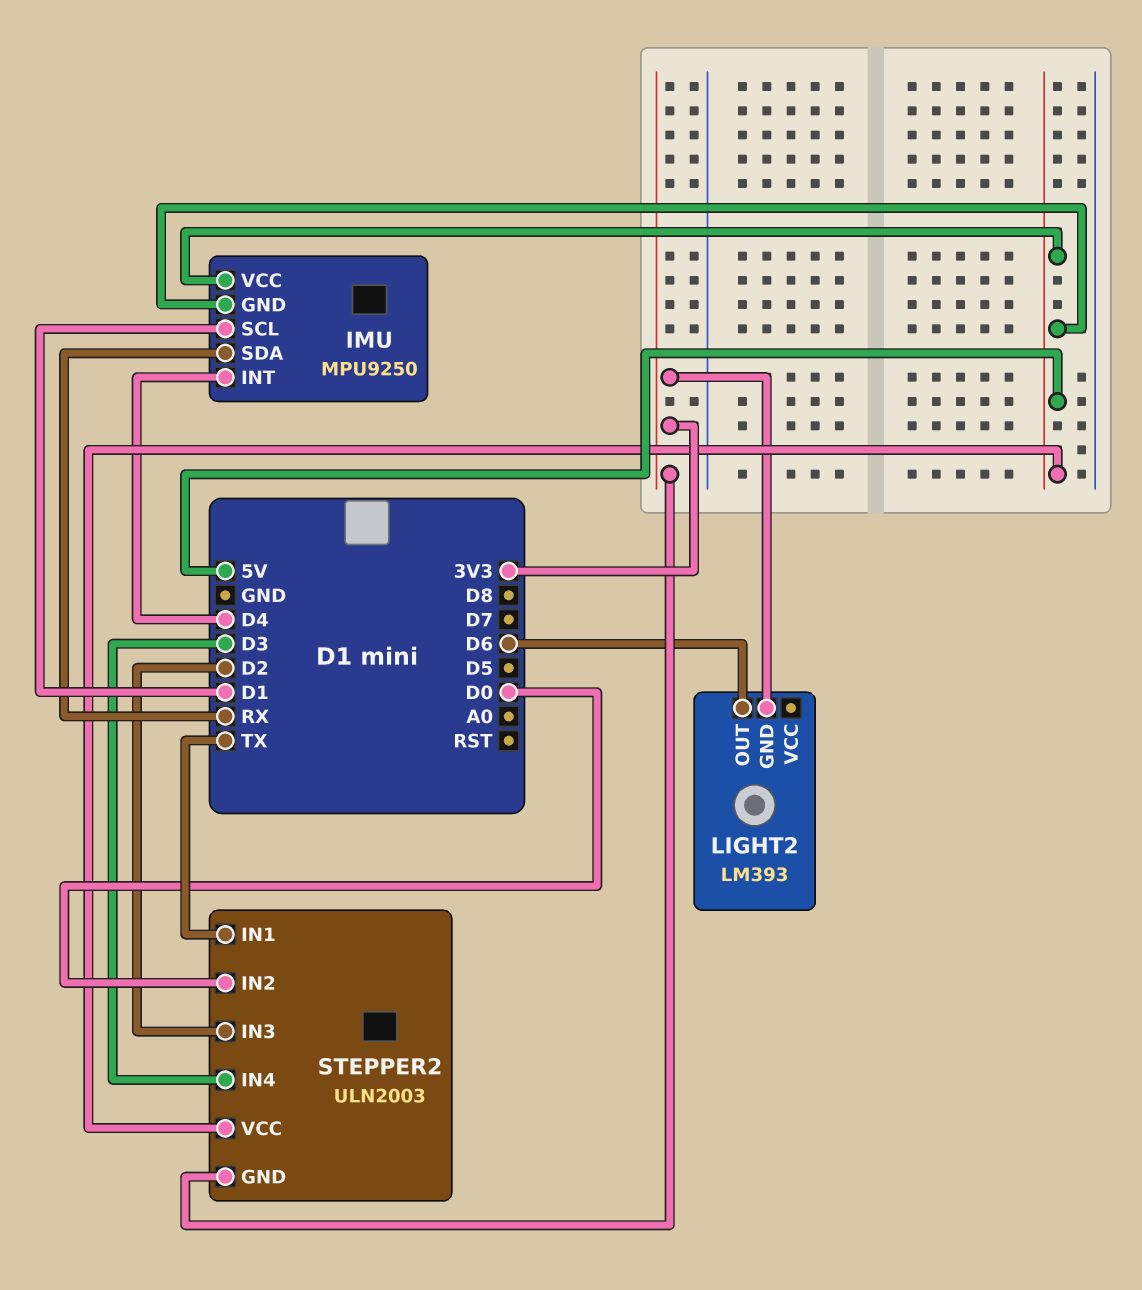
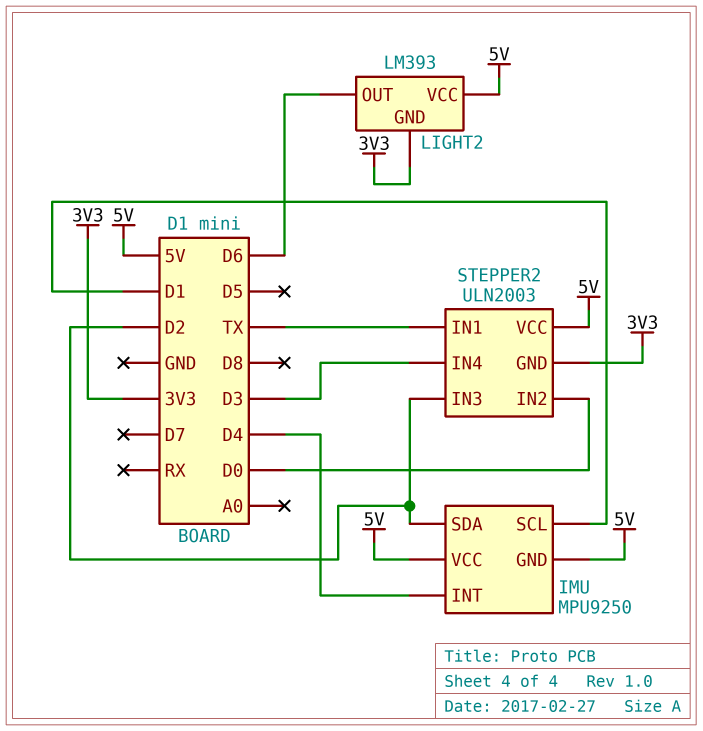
IMU pin SDA: RX -> D2
LIGHT2 pin VCC: none -> 5V

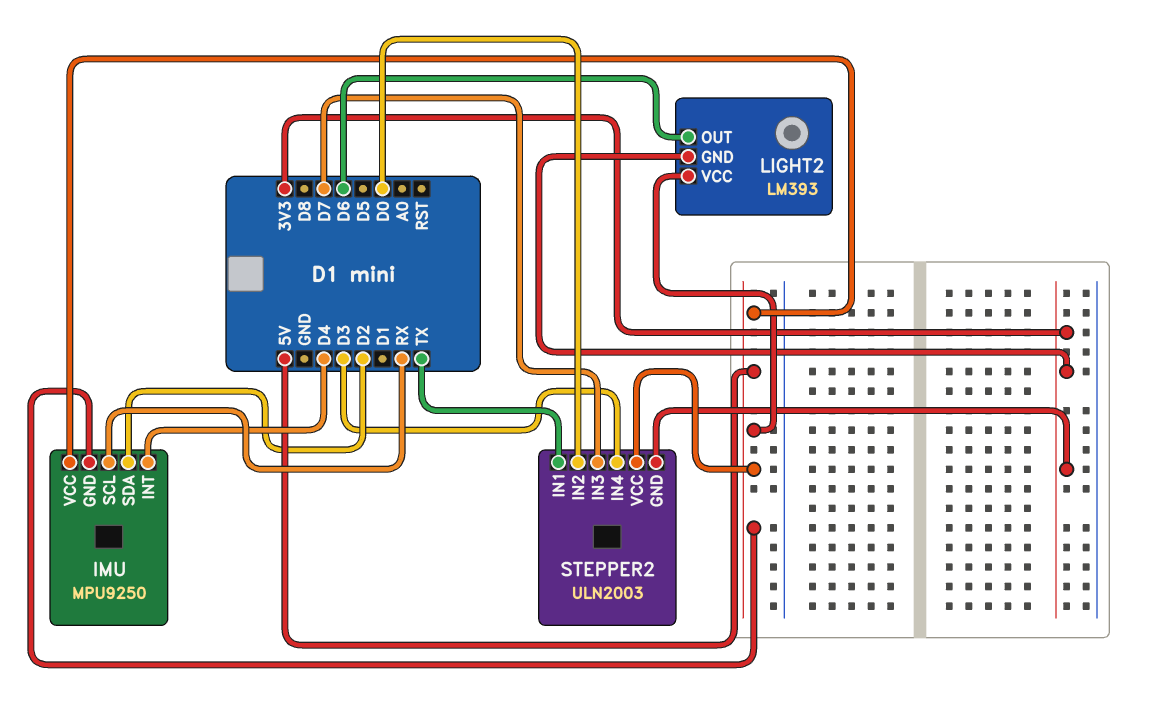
IMU pin SCL: D1 -> RX
STEPPER2 pin IN3: D2 -> D7

